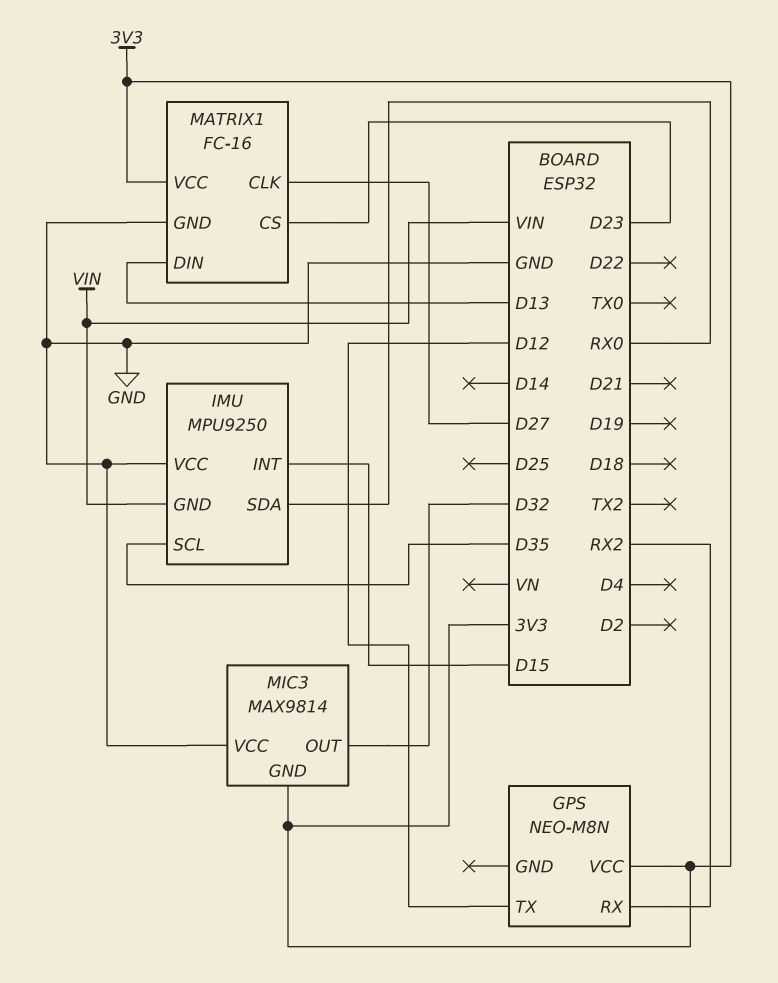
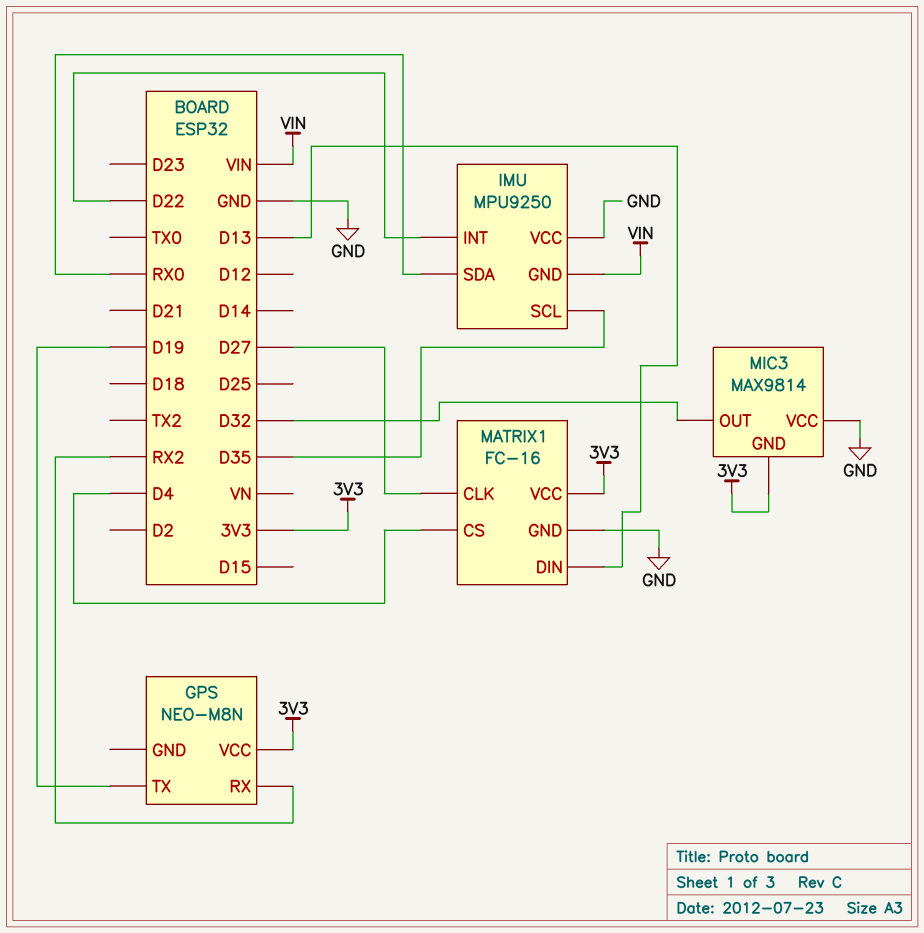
GPS pin TX: D12 -> D19
IMU pin INT: D15 -> D22
MATRIX1 pin CS: D23 -> D4

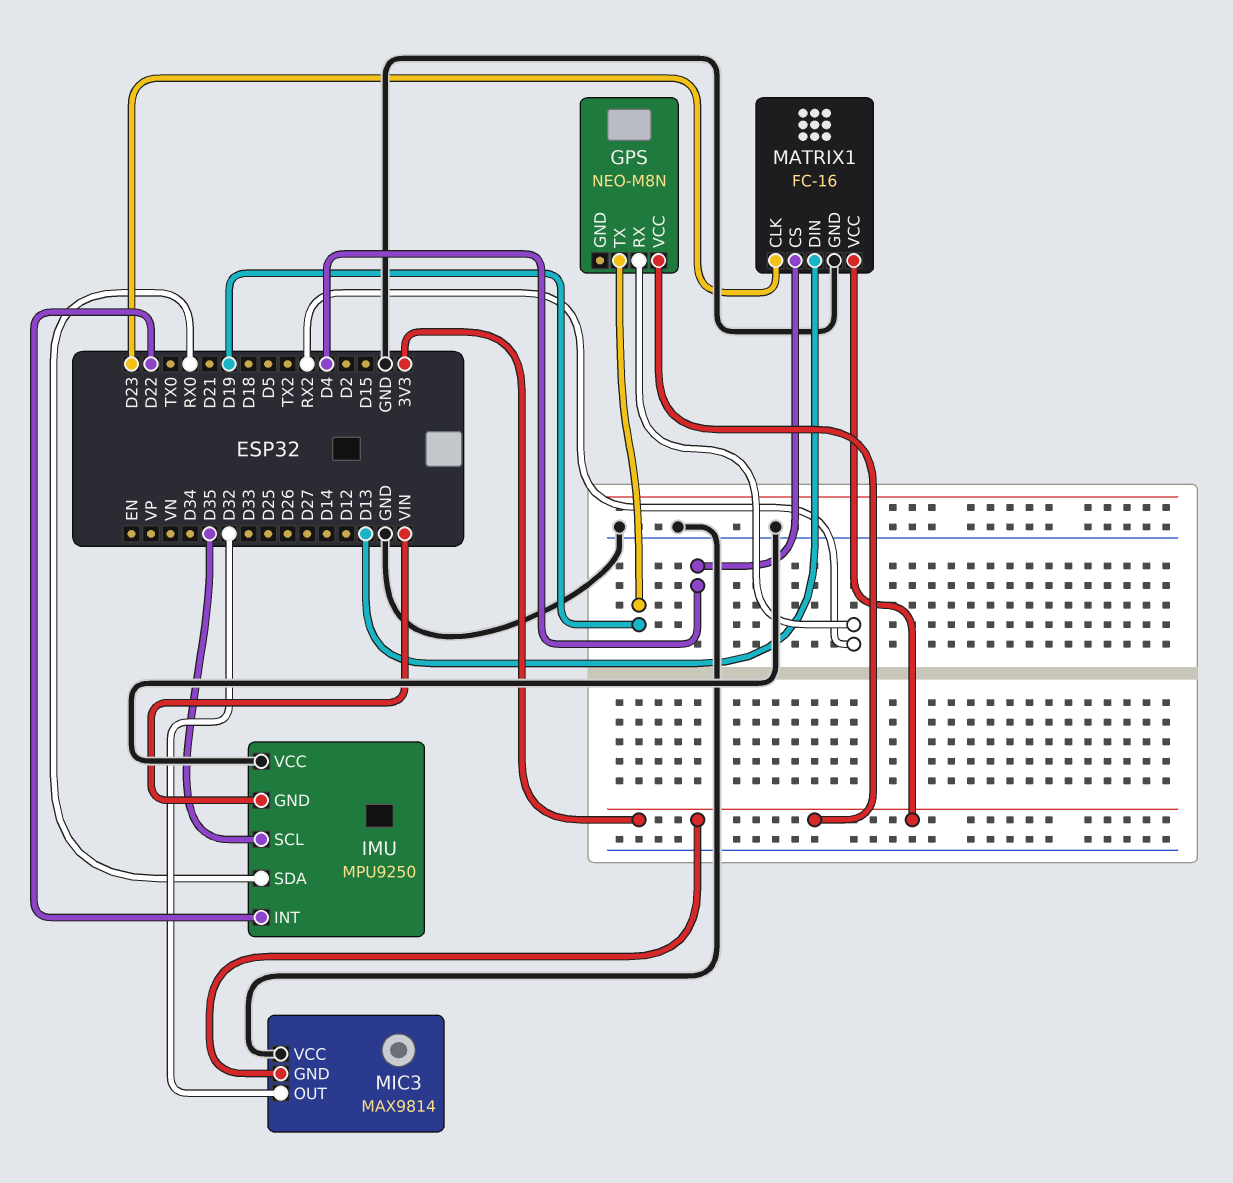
MATRIX1 pin CLK: D27 -> D23

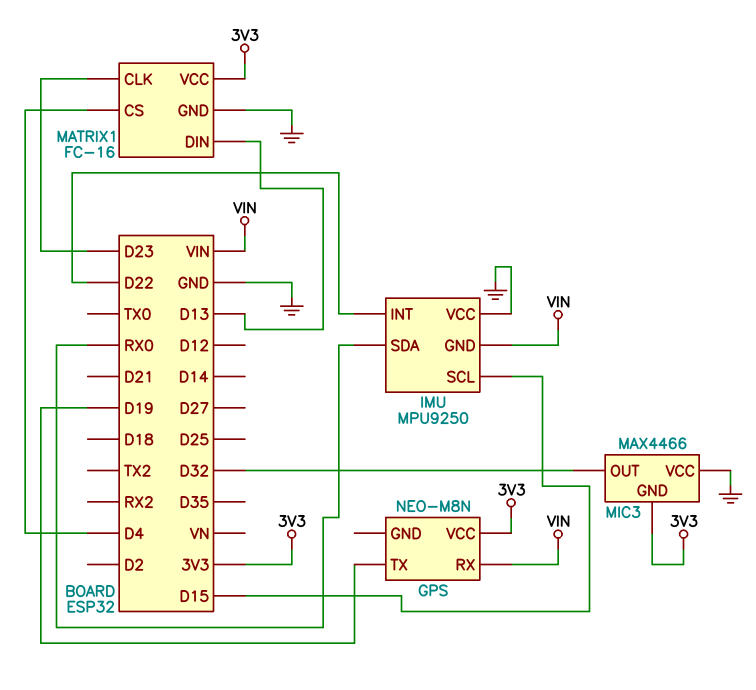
GPS pin RX: RX2 -> VIN
IMU pin SCL: D35 -> D15
MIC3: MAX9814 -> MAX4466

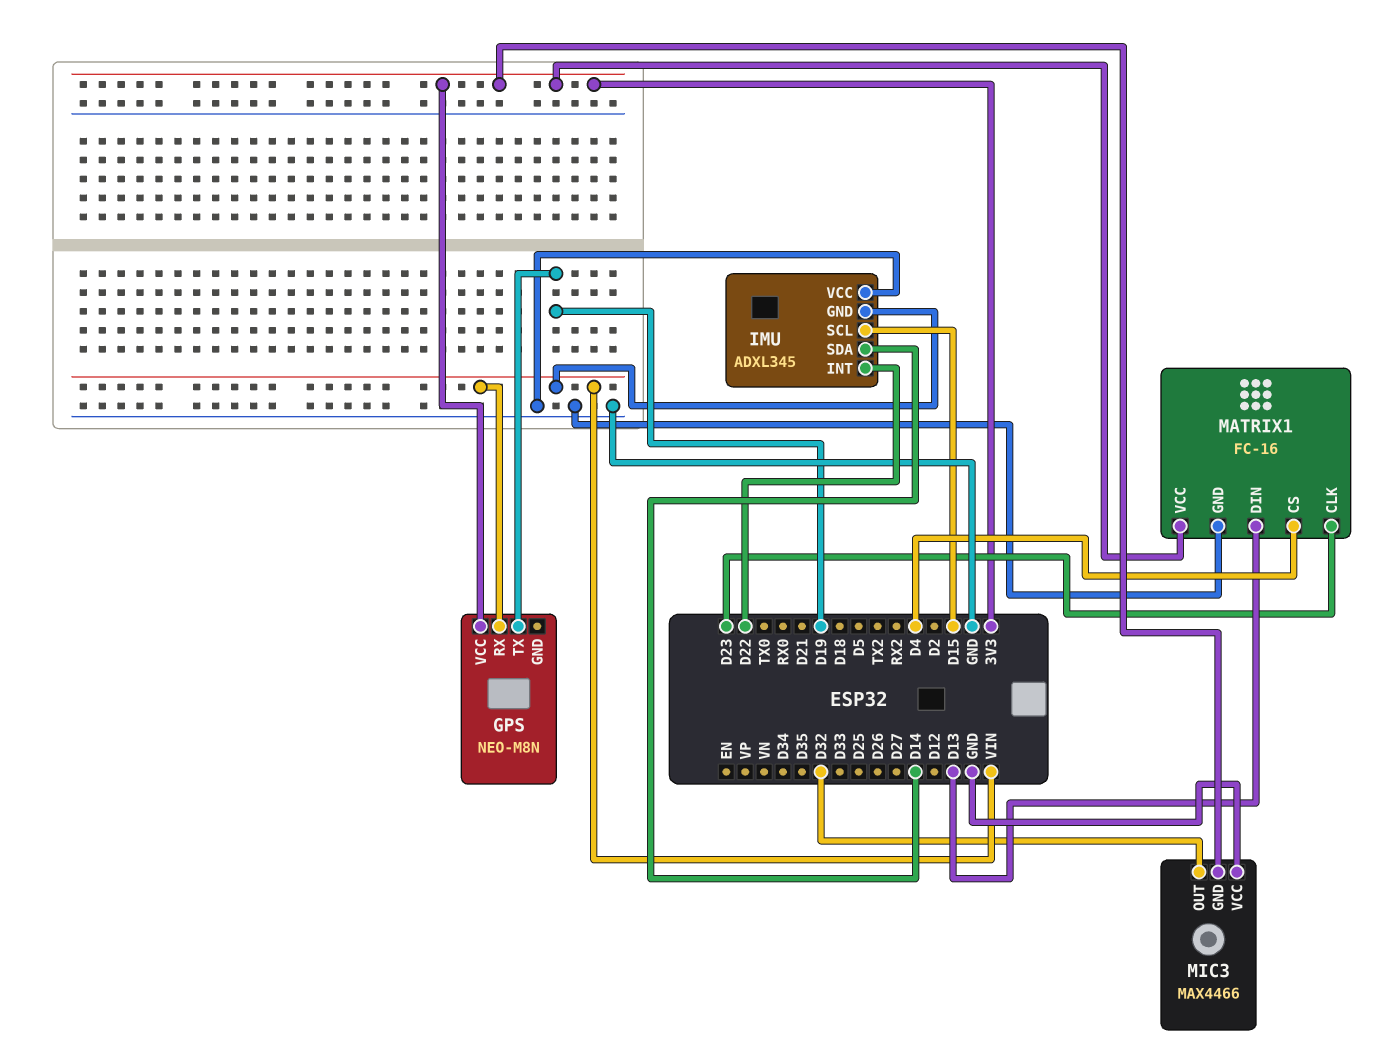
IMU: MPU9250 -> ADXL345
IMU pin SDA: RX0 -> D14

